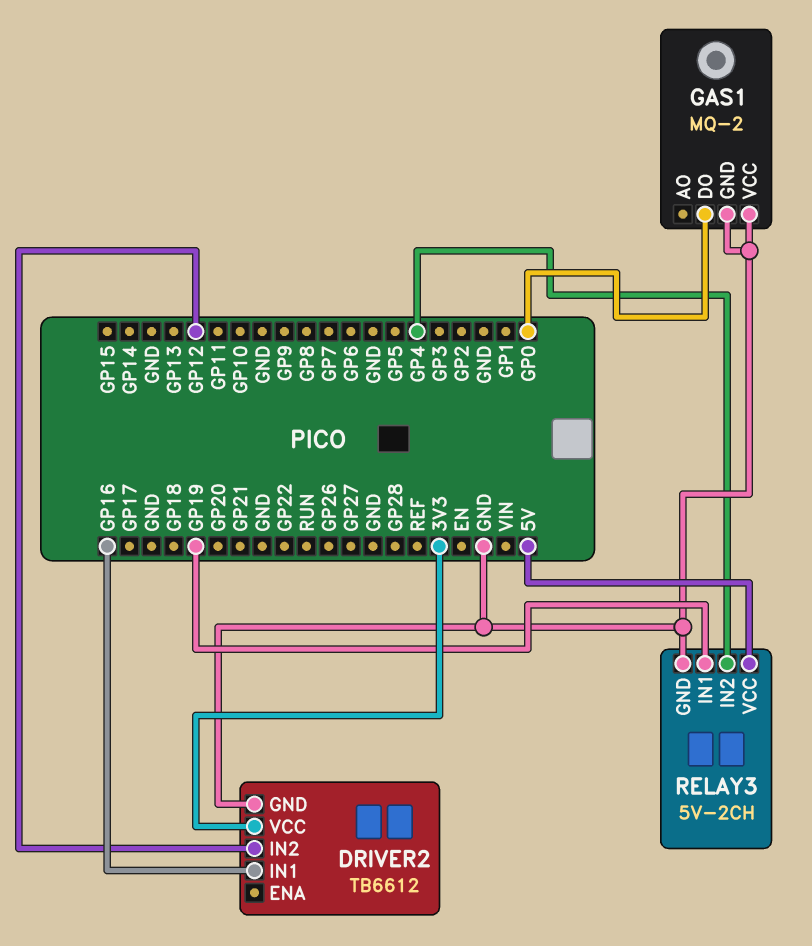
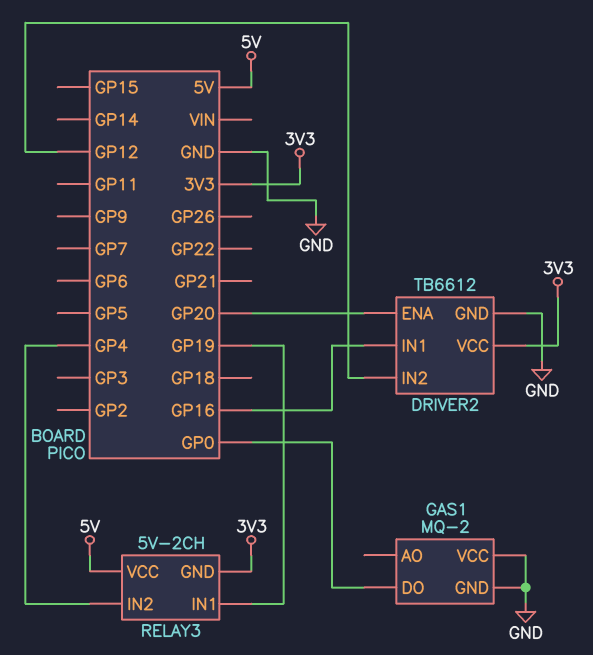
DRIVER2 pin ENA: none -> GP20
RELAY3 pin GND: GND -> 3V3

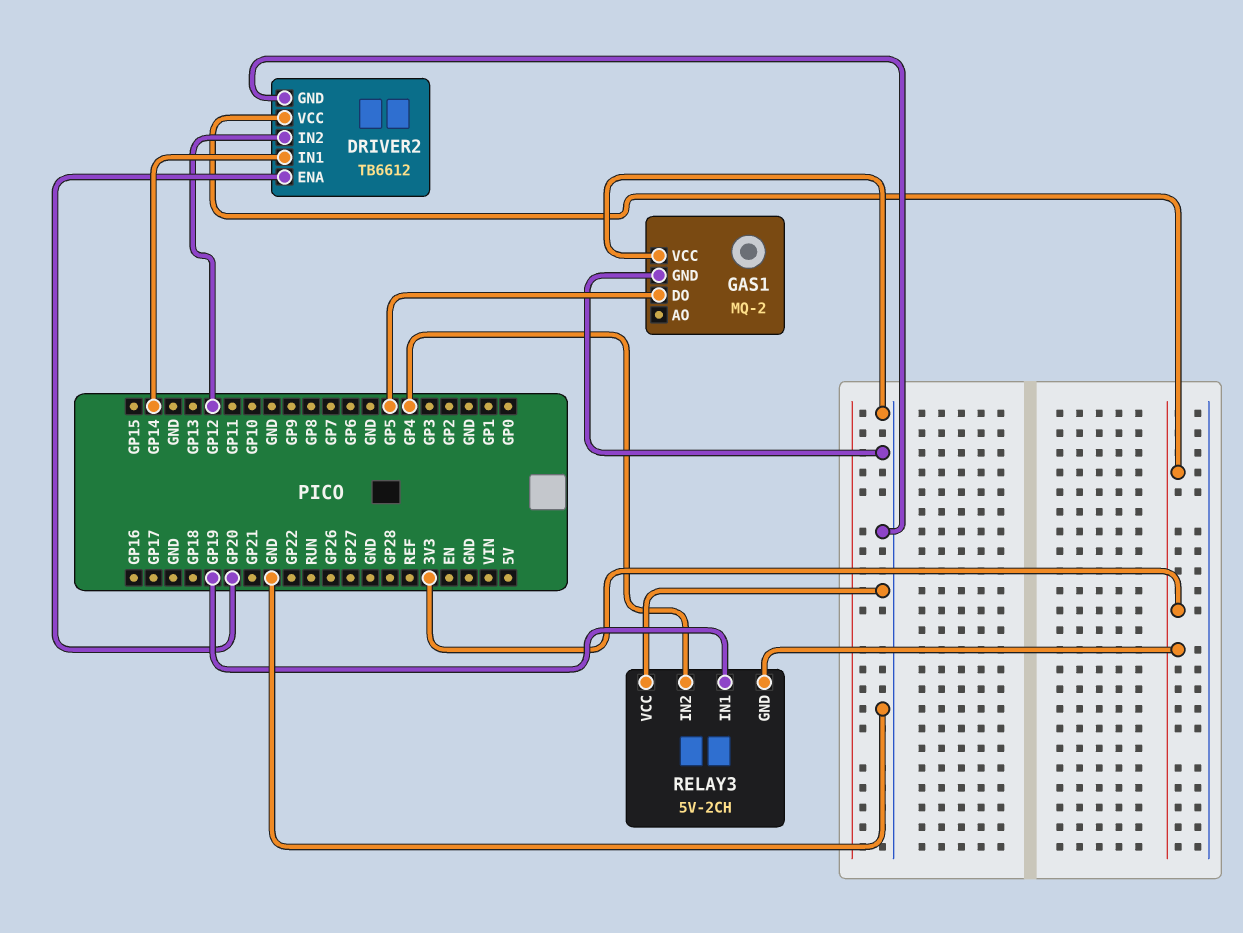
DRIVER2 pin IN1: GP16 -> GP14
GAS1 pin DO: GP0 -> GP5
RELAY3 pin VCC: 5V -> GND

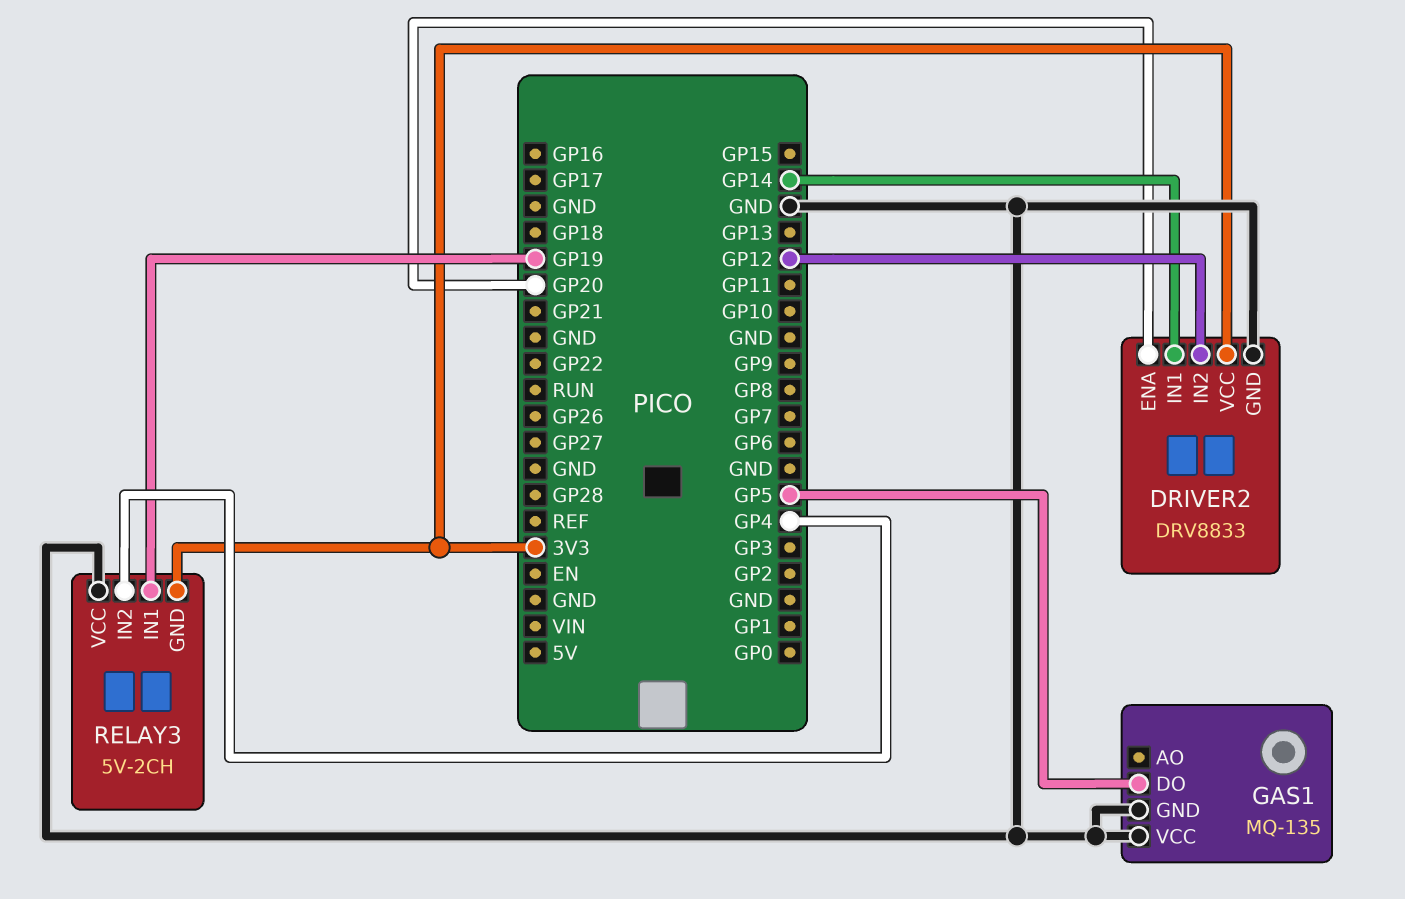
DRIVER2: TB6612 -> DRV8833
GAS1: MQ-2 -> MQ-135

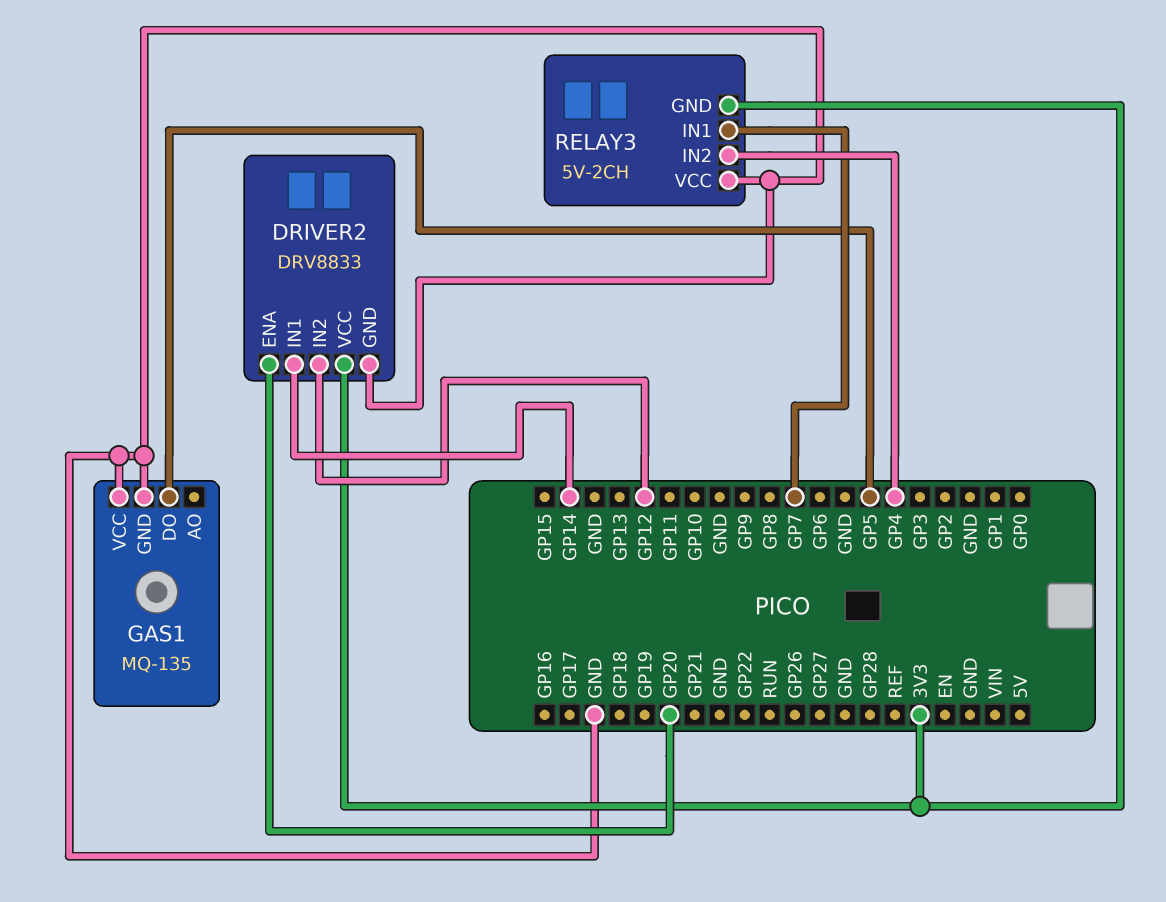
RELAY3 pin IN1: GP19 -> GP7

